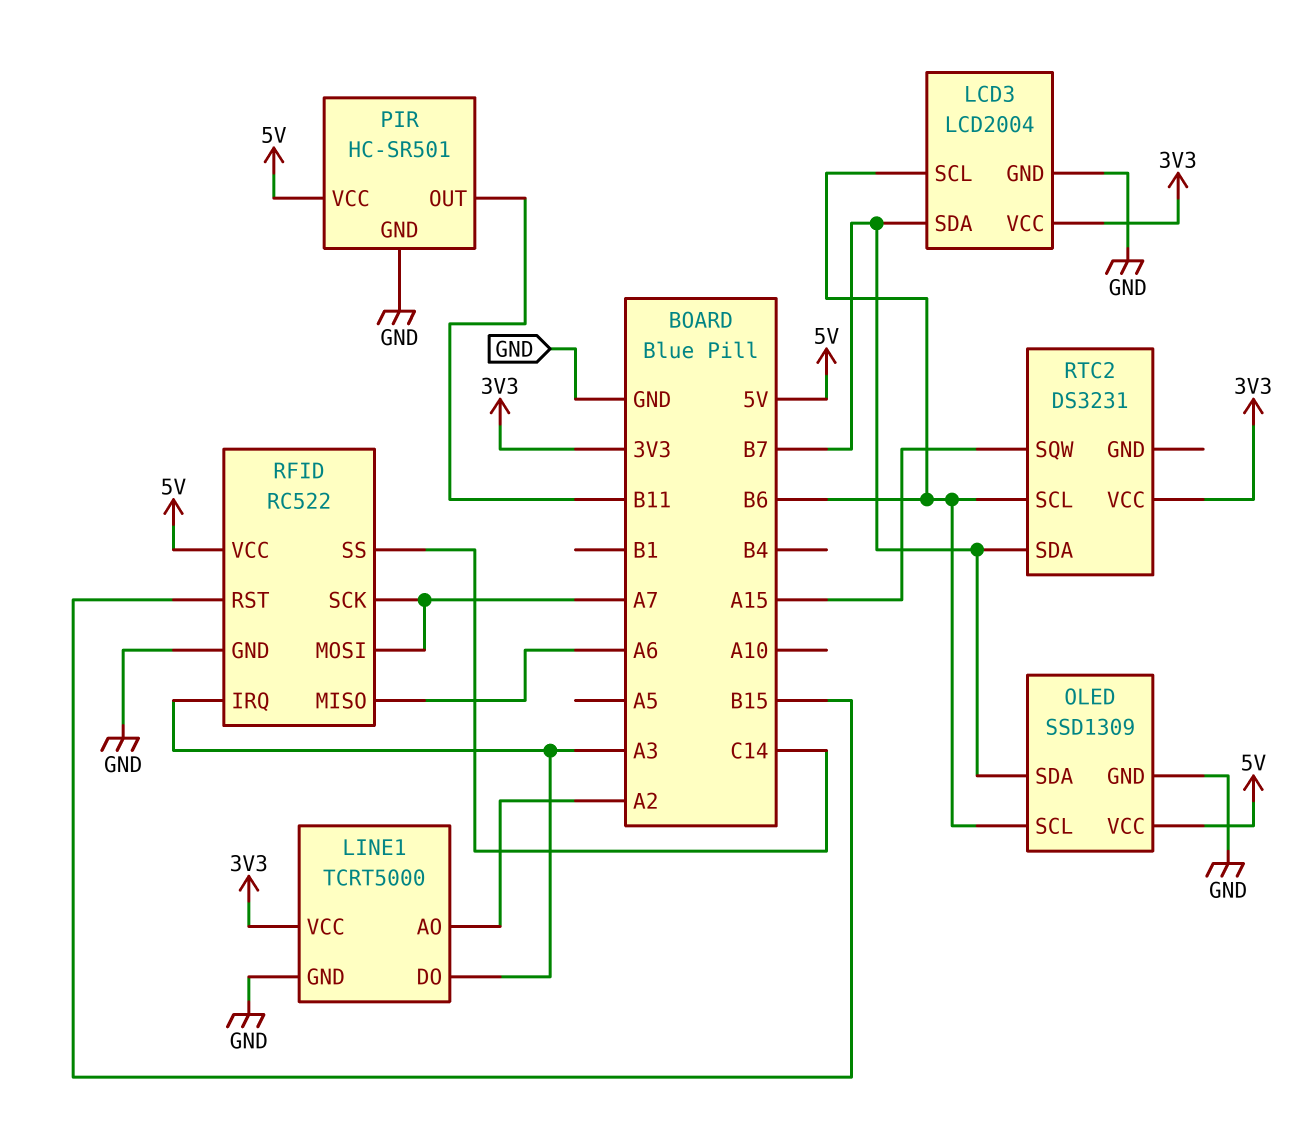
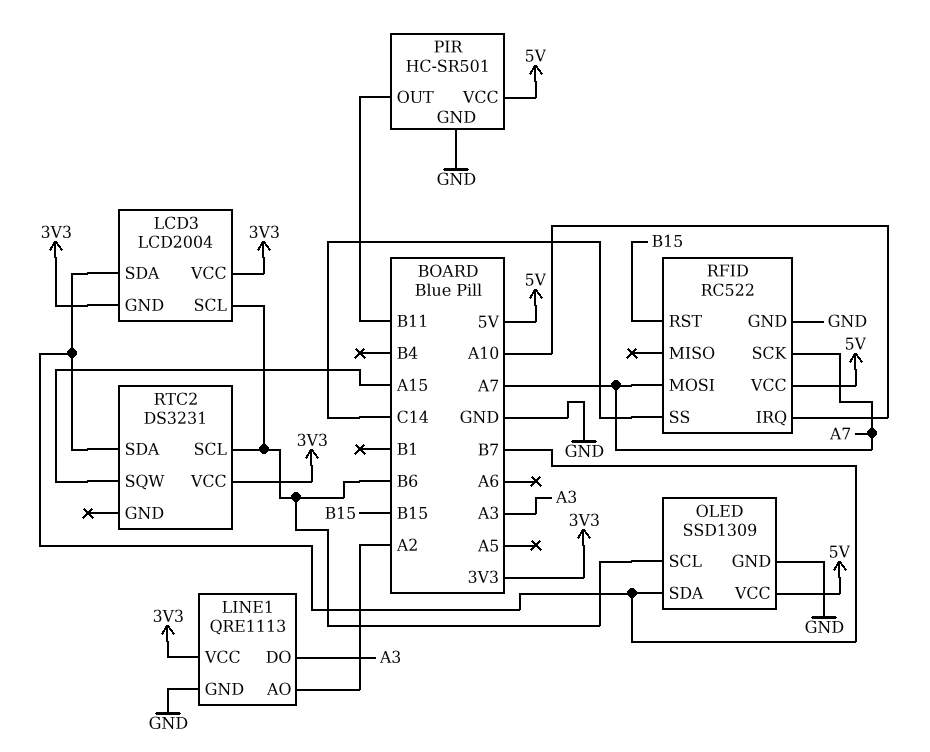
LCD3 pin GND: GND -> 3V3
LINE1: TCRT5000 -> QRE1113
RFID pin IRQ: A3 -> A10
RFID pin MISO: A6 -> none

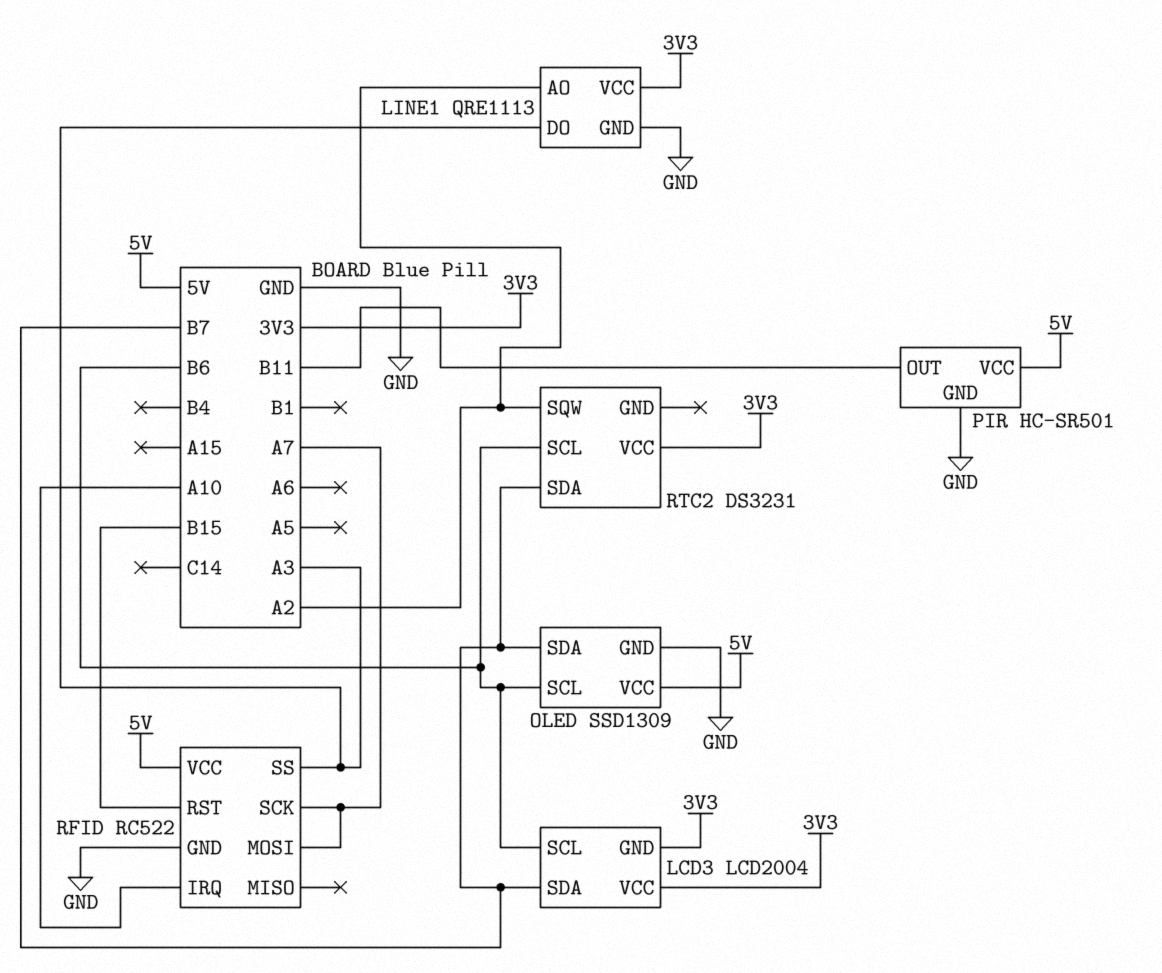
RFID pin SS: C14 -> A3
RTC2 pin SQW: A15 -> A2

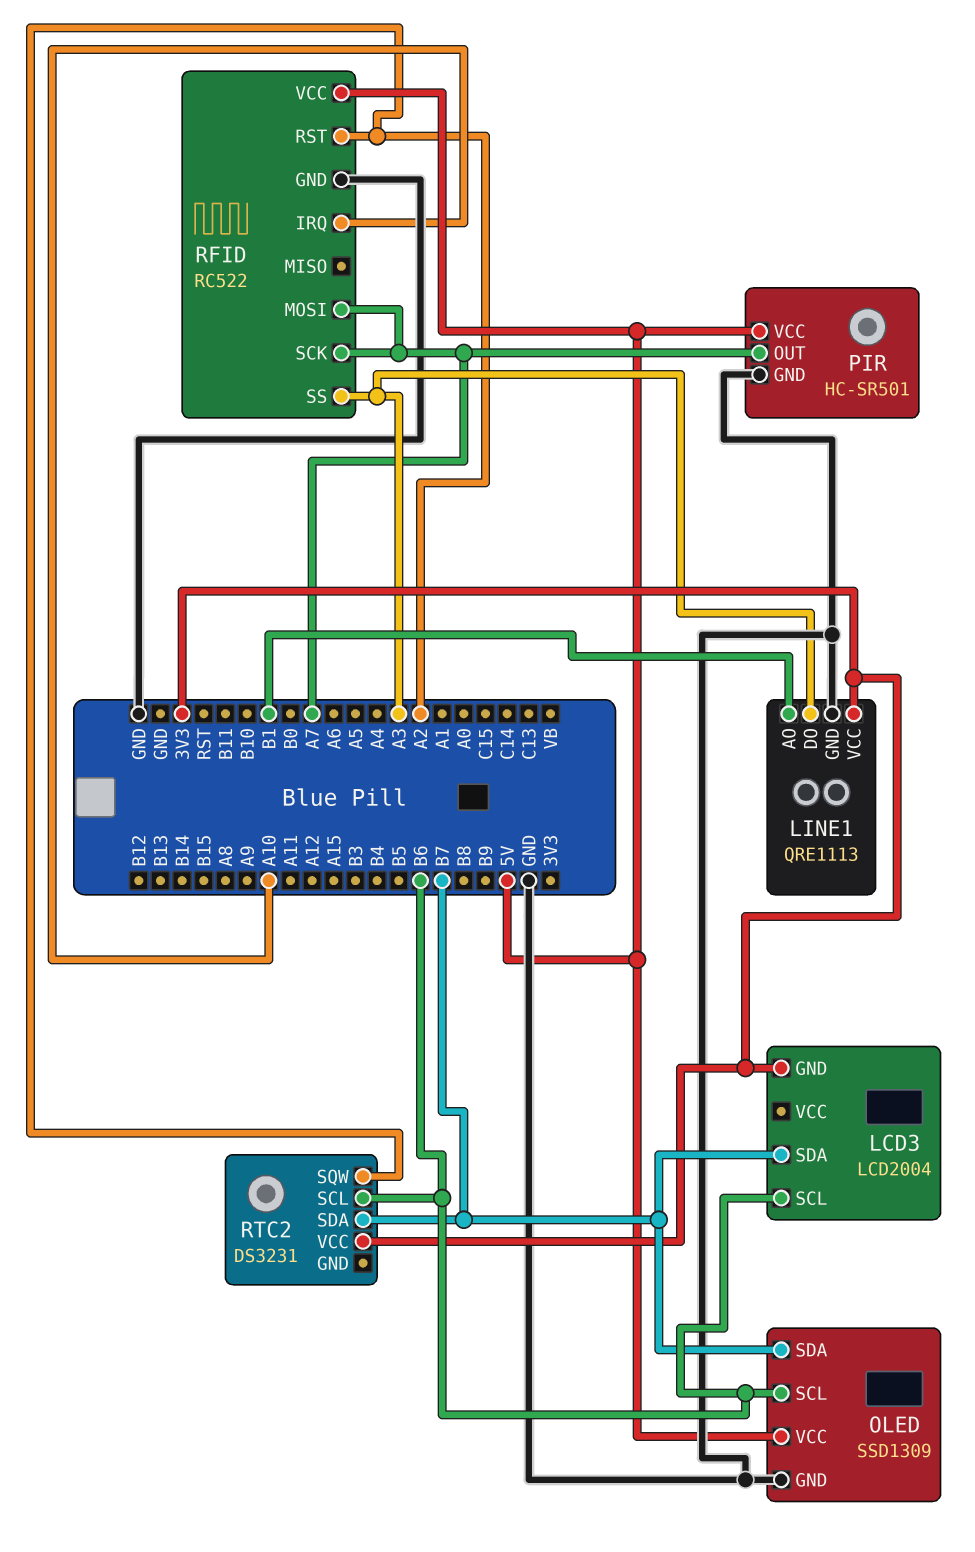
LCD3 pin VCC: 3V3 -> none
LINE1 pin AO: A2 -> B1
PIR pin OUT: B11 -> A7
RFID pin RST: B15 -> A2

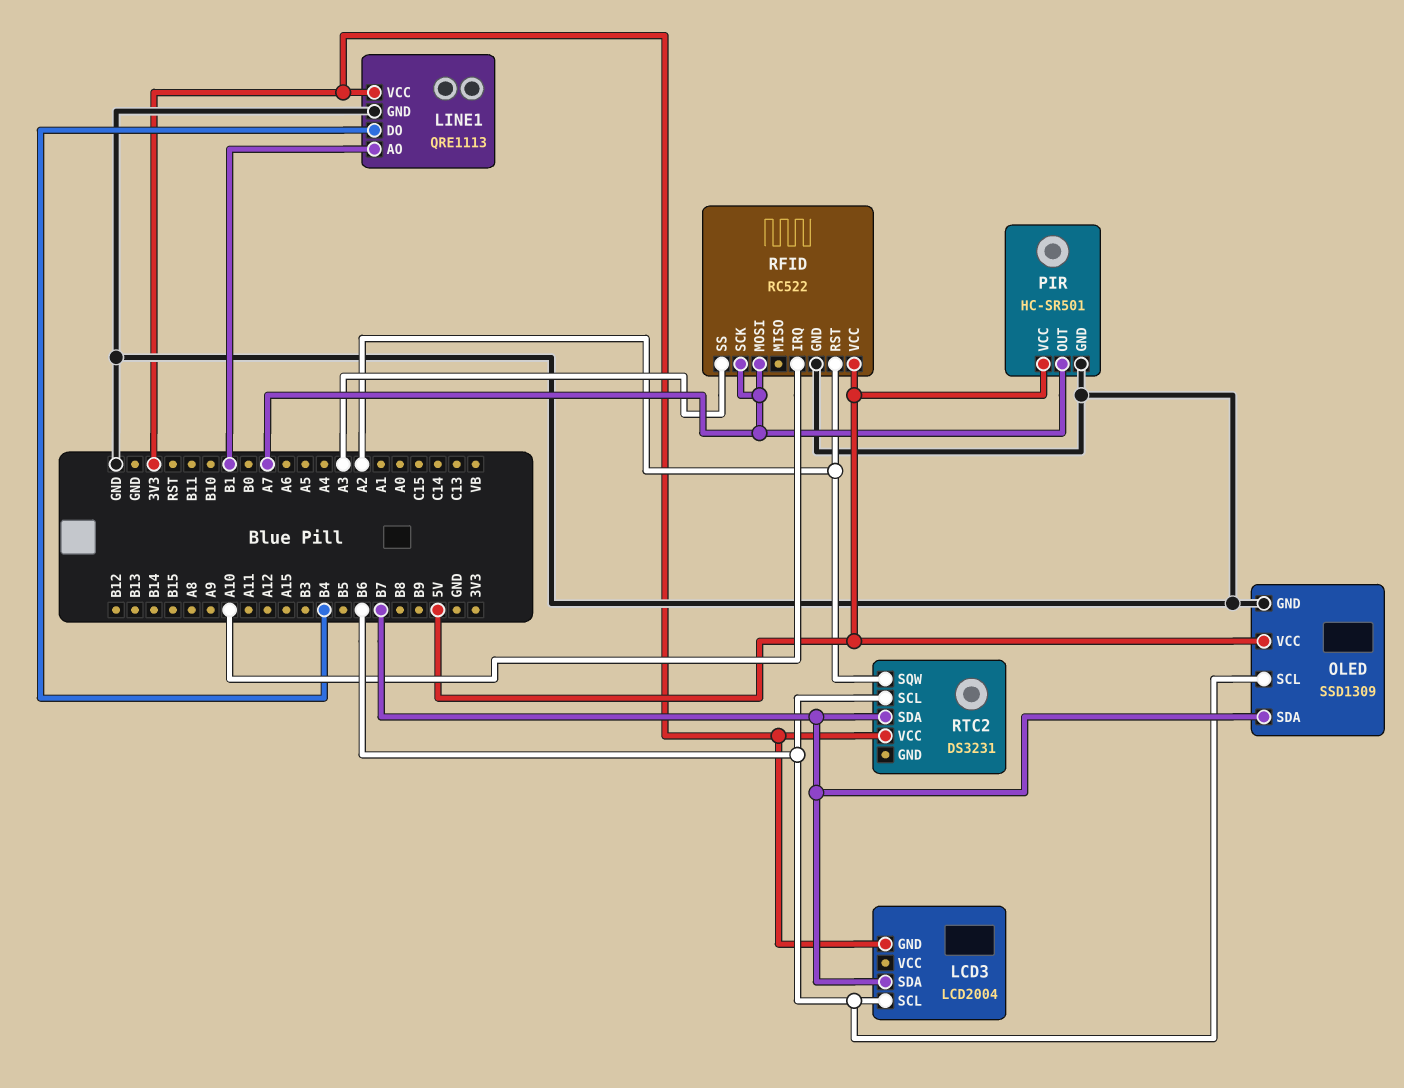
LINE1 pin DO: A3 -> B4

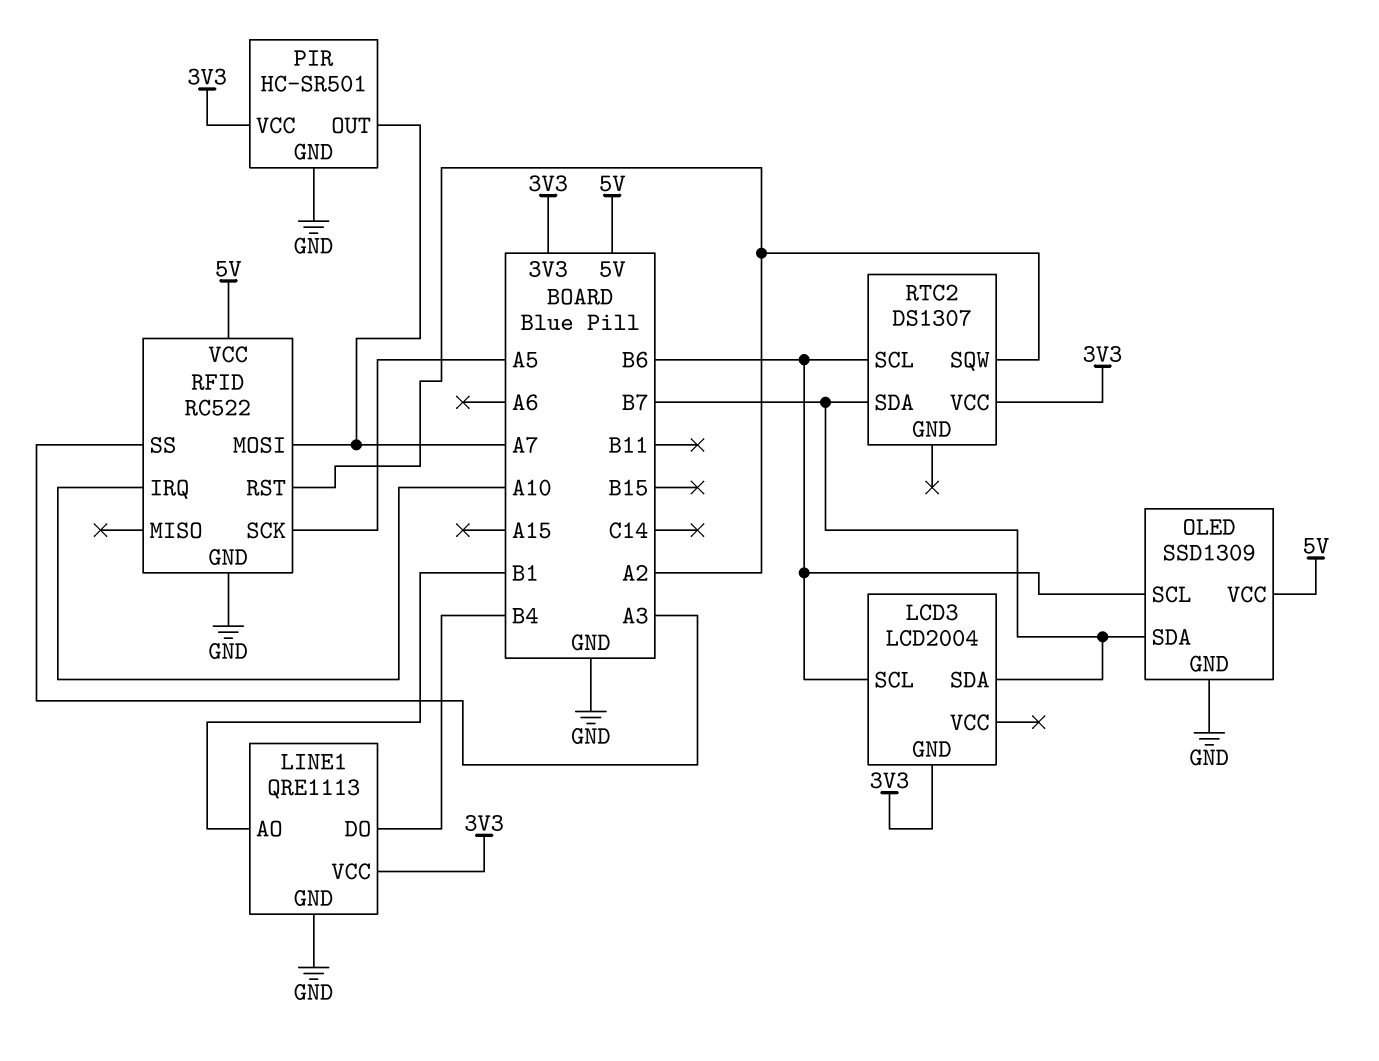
PIR pin VCC: 5V -> 3V3
RFID pin SCK: A7 -> A5
RTC2: DS3231 -> DS1307

